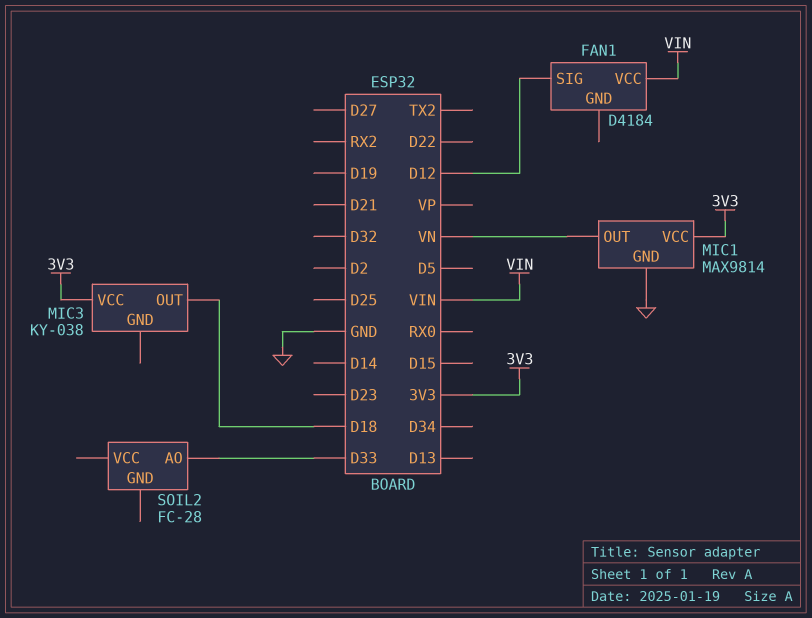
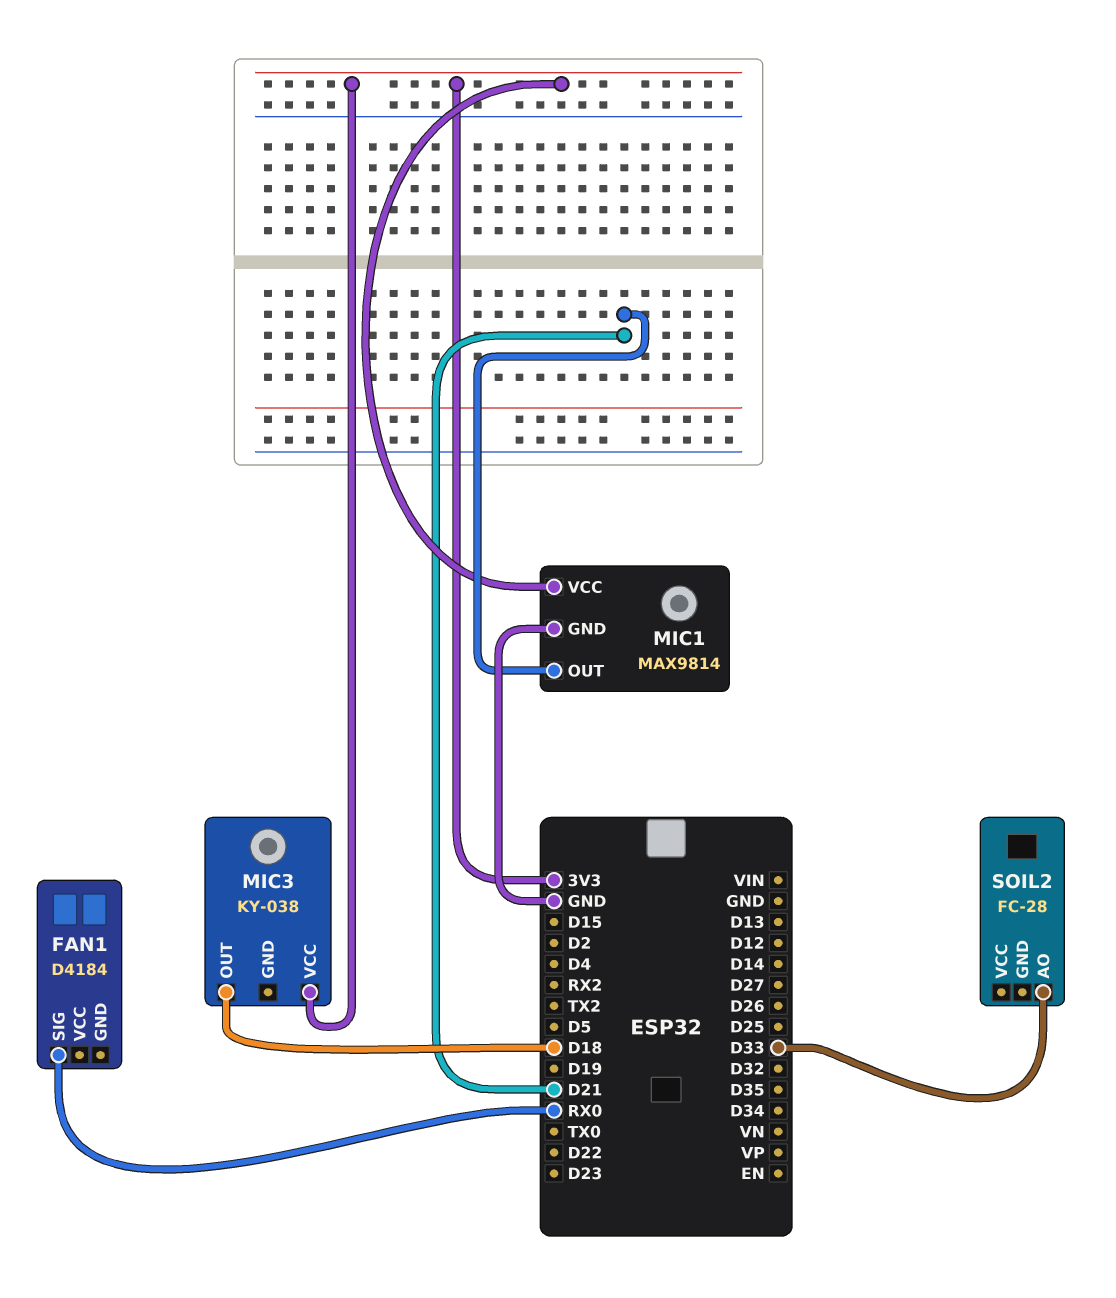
FAN1 pin SIG: D12 -> RX0
FAN1 pin VCC: VIN -> none
MIC1 pin OUT: VN -> D21

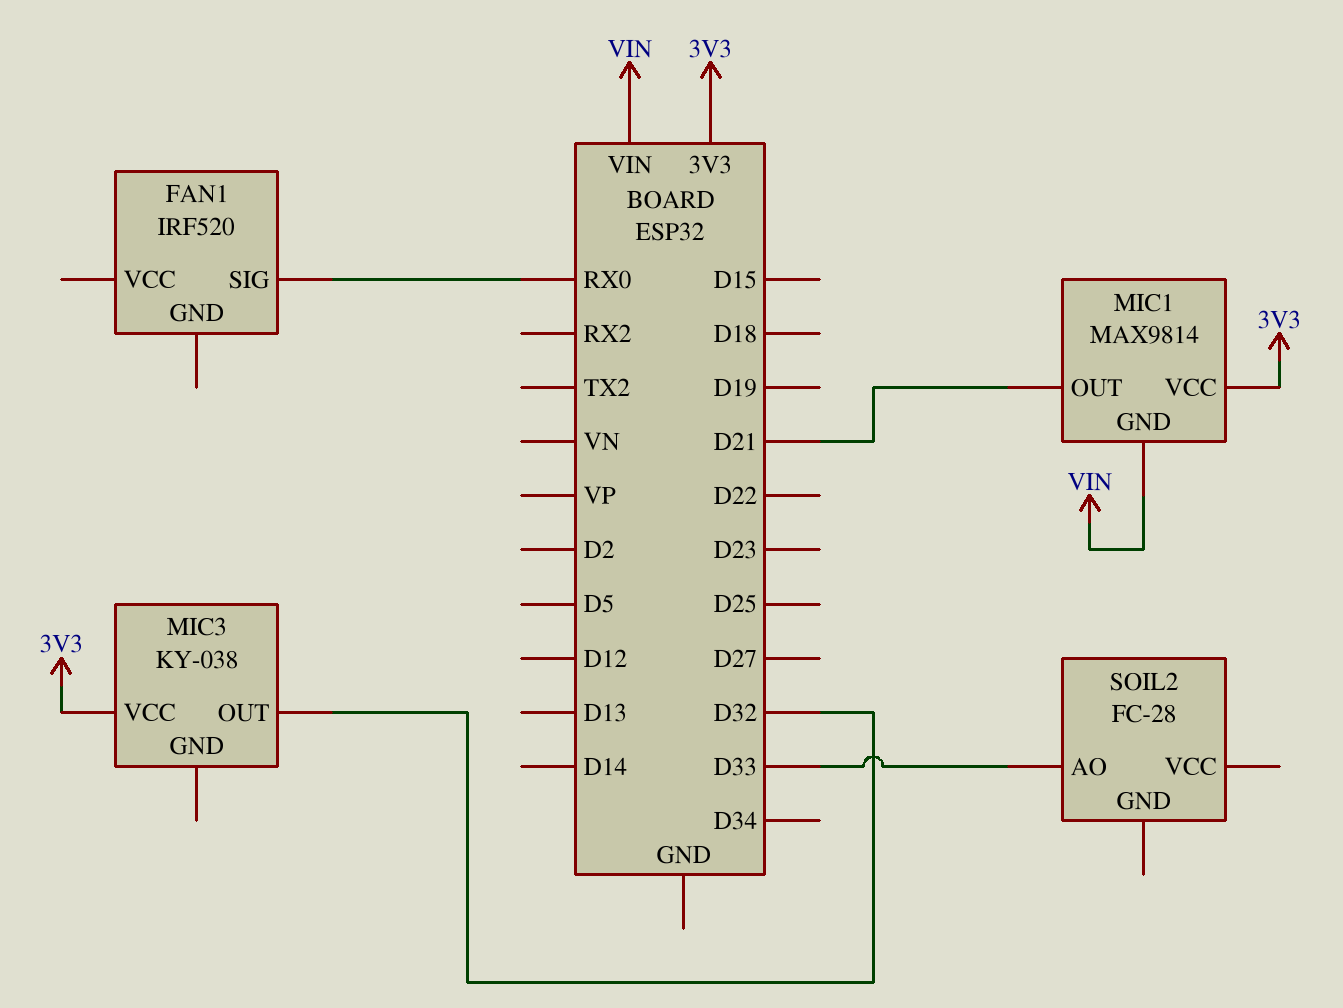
FAN1: D4184 -> IRF520
MIC1 pin GND: GND -> VIN
MIC3 pin OUT: D18 -> D32

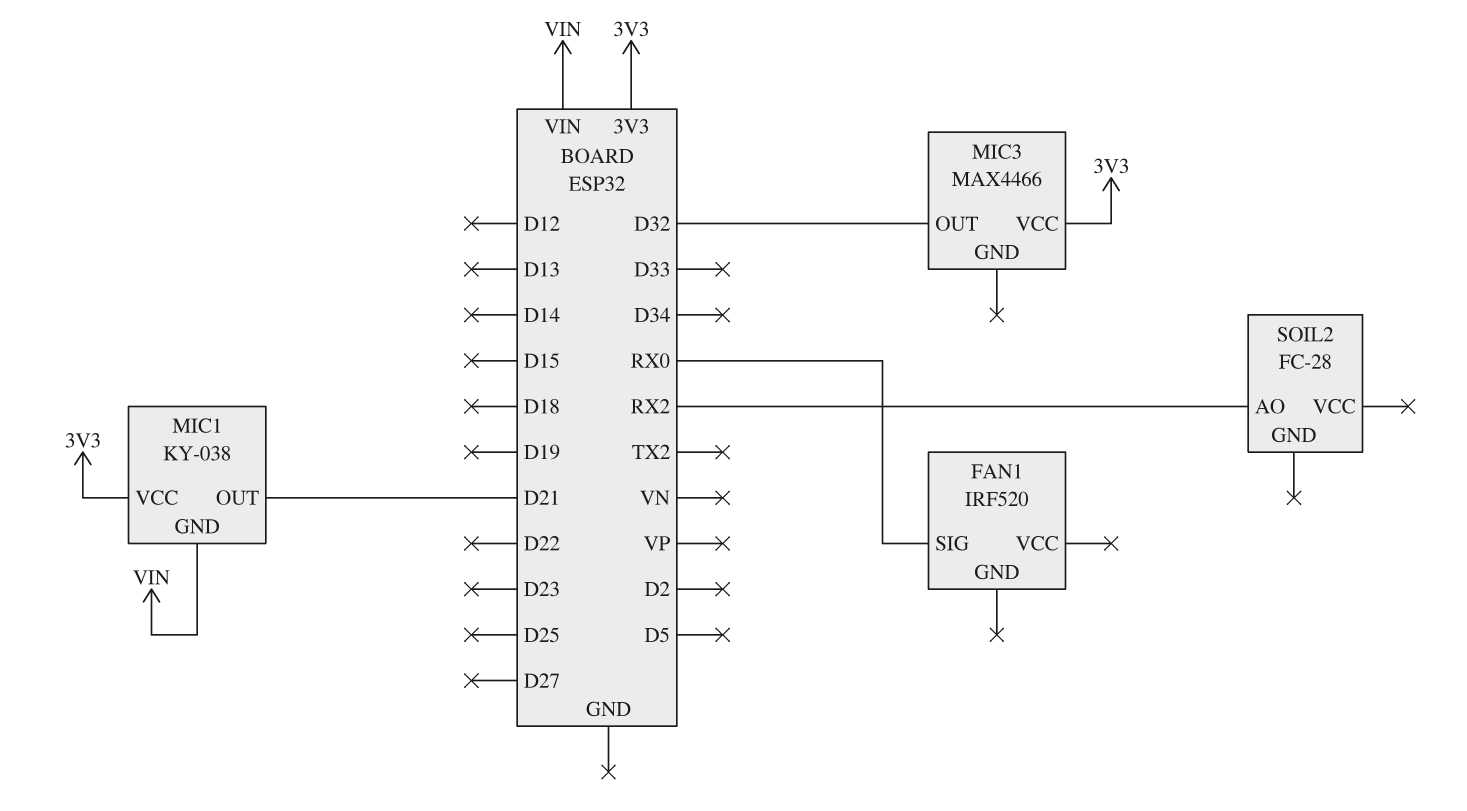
MIC1: MAX9814 -> KY-038
MIC3: KY-038 -> MAX4466
SOIL2 pin AO: D33 -> RX2

